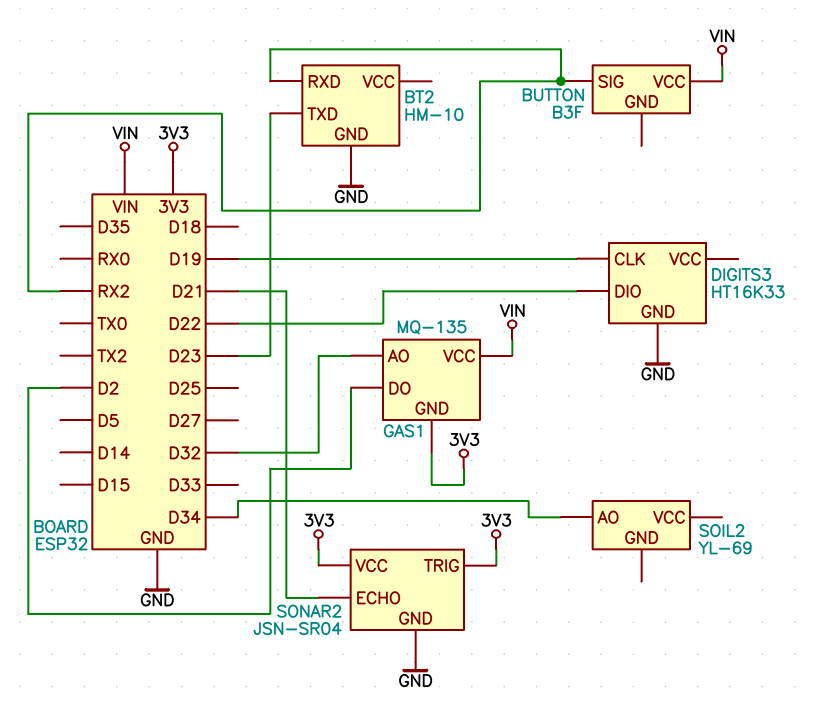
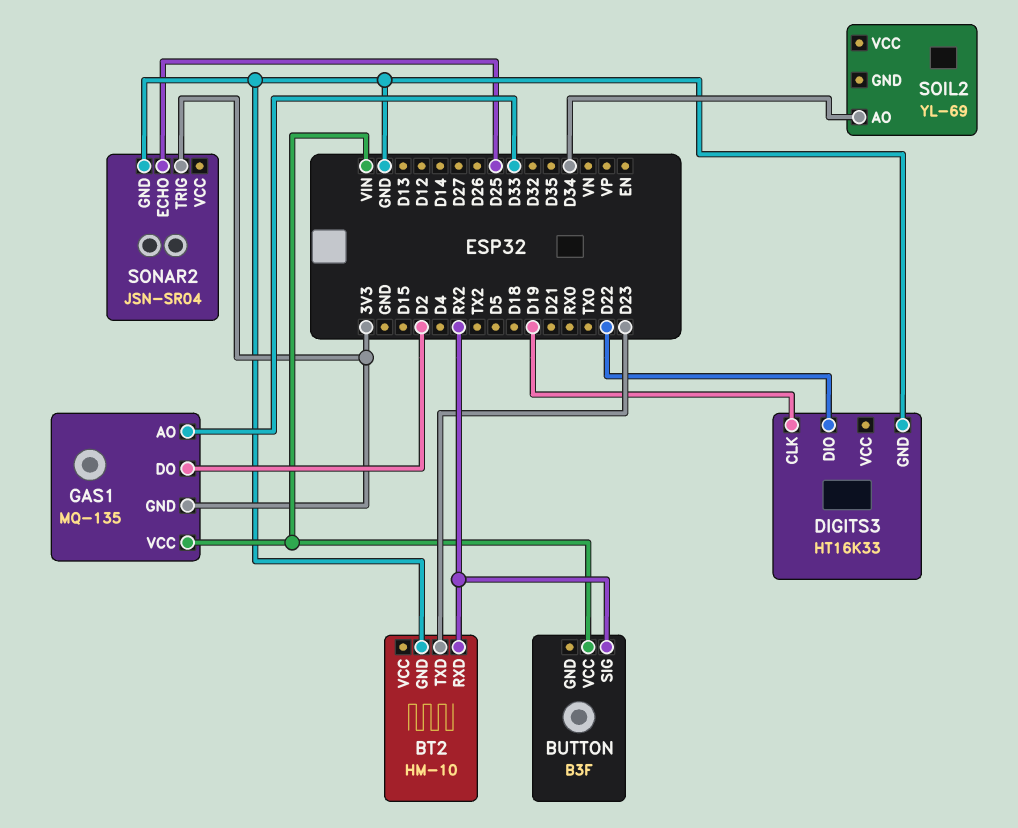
GAS1 pin AO: D32 -> D33
SONAR2 pin ECHO: D21 -> D25
SONAR2 pin VCC: 3V3 -> none

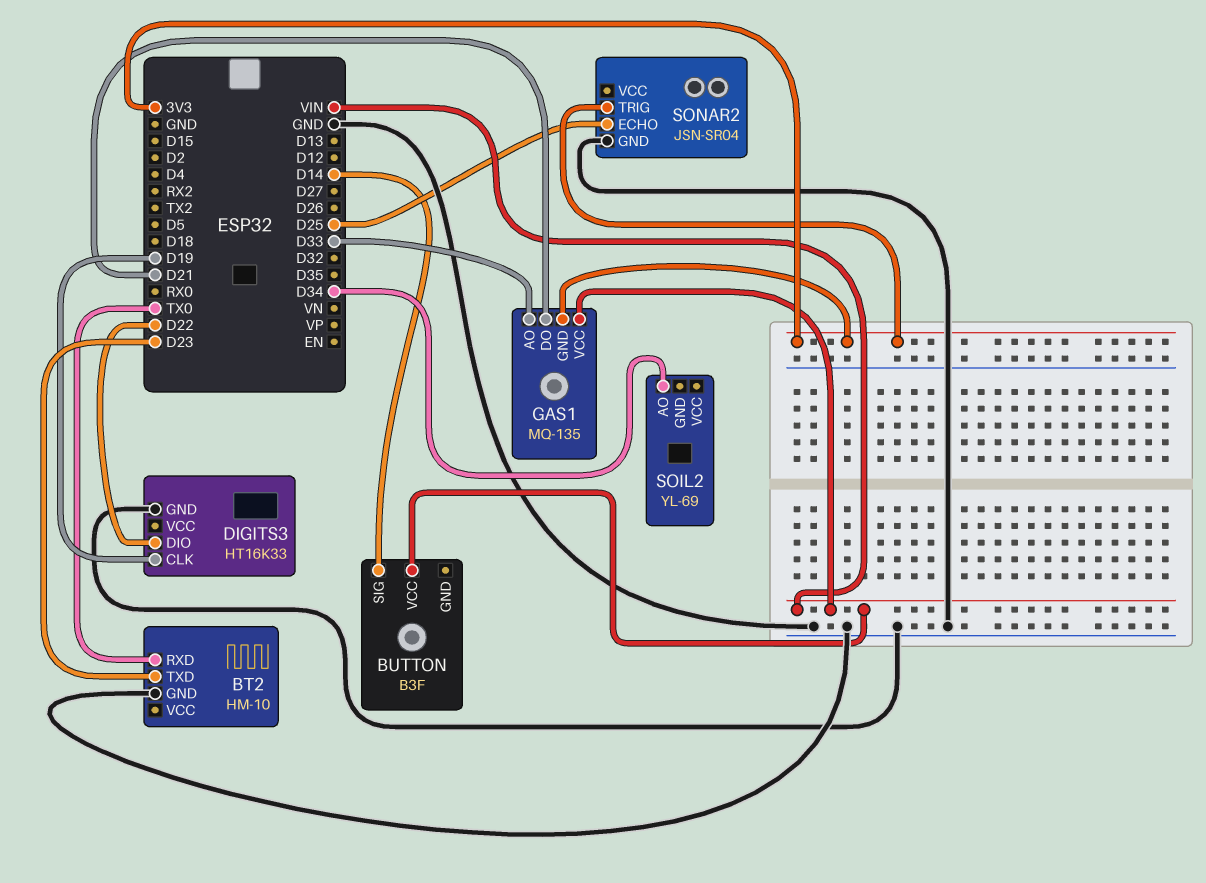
BT2 pin RXD: RX2 -> TX0
BUTTON pin SIG: RX2 -> D14
GAS1 pin DO: D2 -> D21

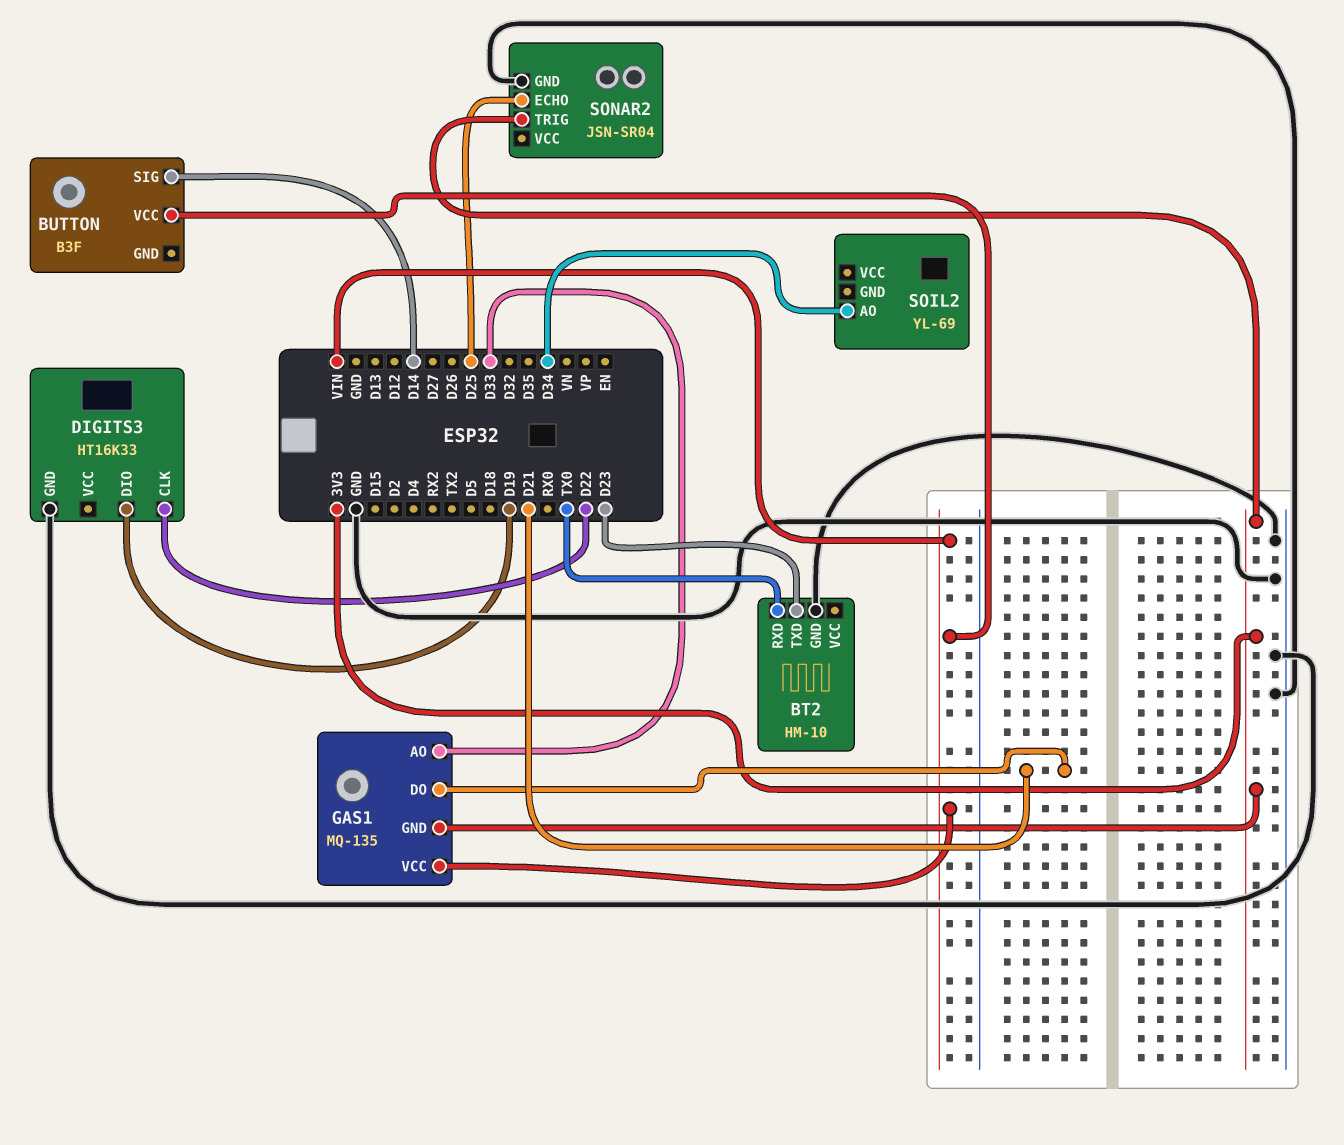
DIGITS3 pin CLK: D19 -> D22
DIGITS3 pin DIO: D22 -> D19

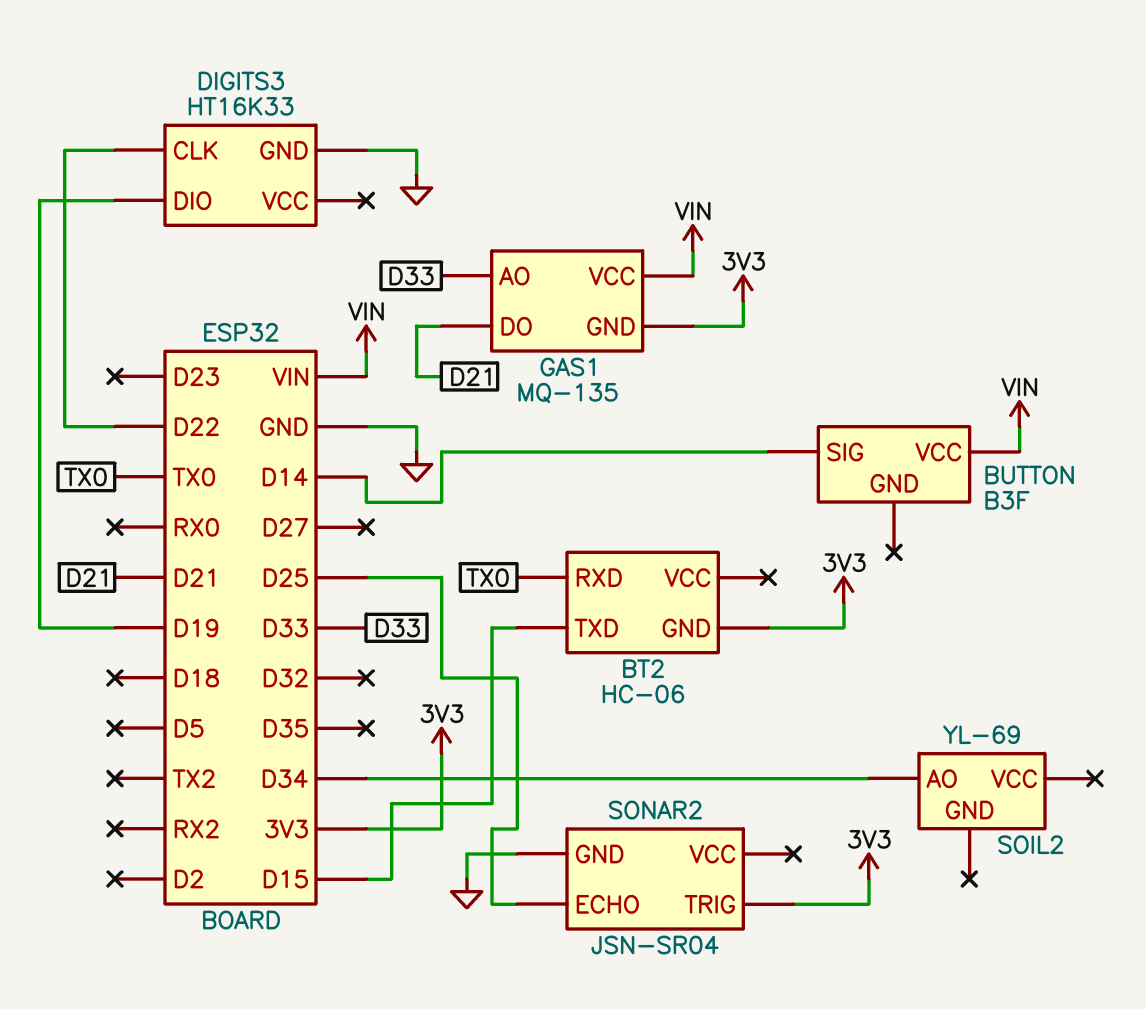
BT2: HM-10 -> HC-06
BT2 pin GND: GND -> 3V3
BT2 pin TXD: D23 -> D15

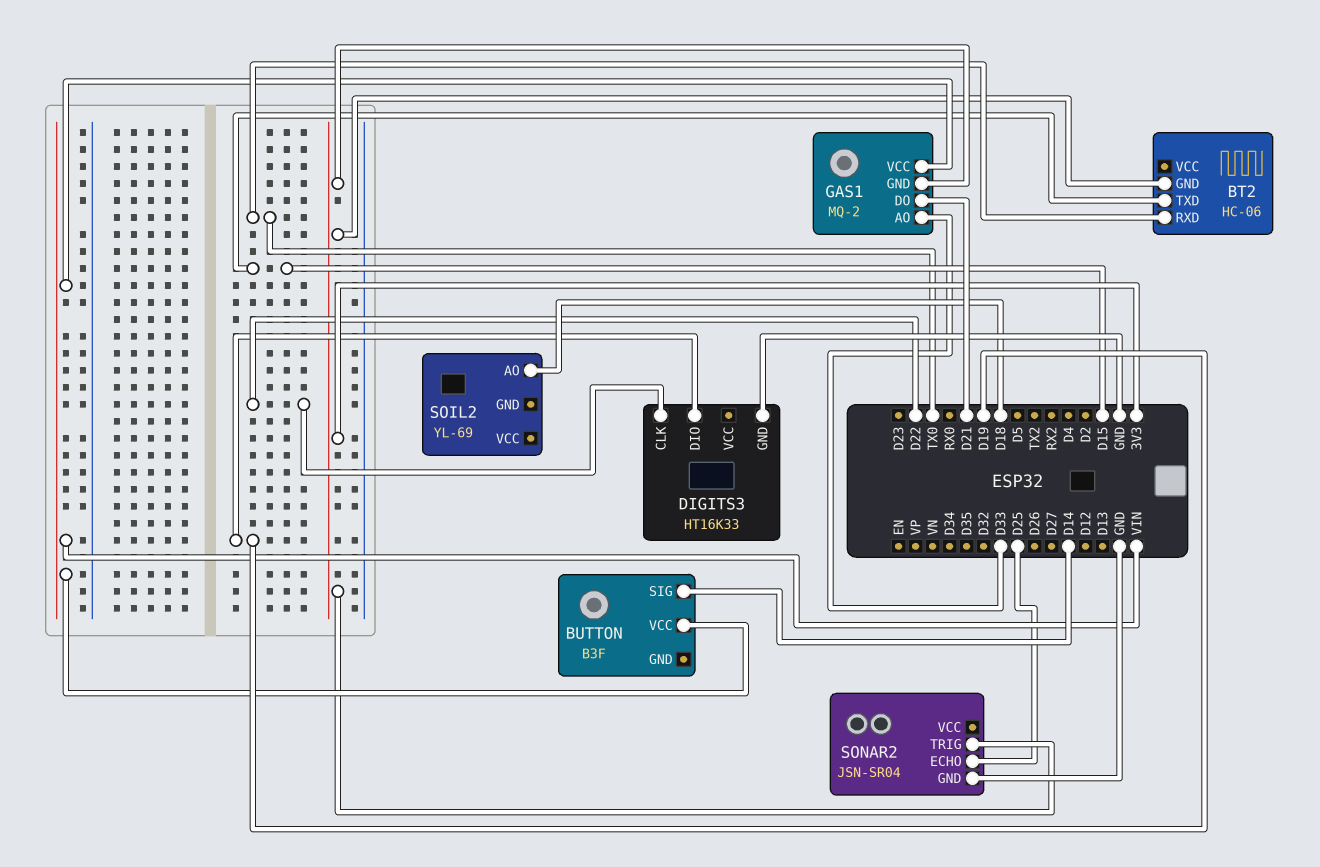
GAS1: MQ-135 -> MQ-2
SOIL2 pin AO: D34 -> D18

